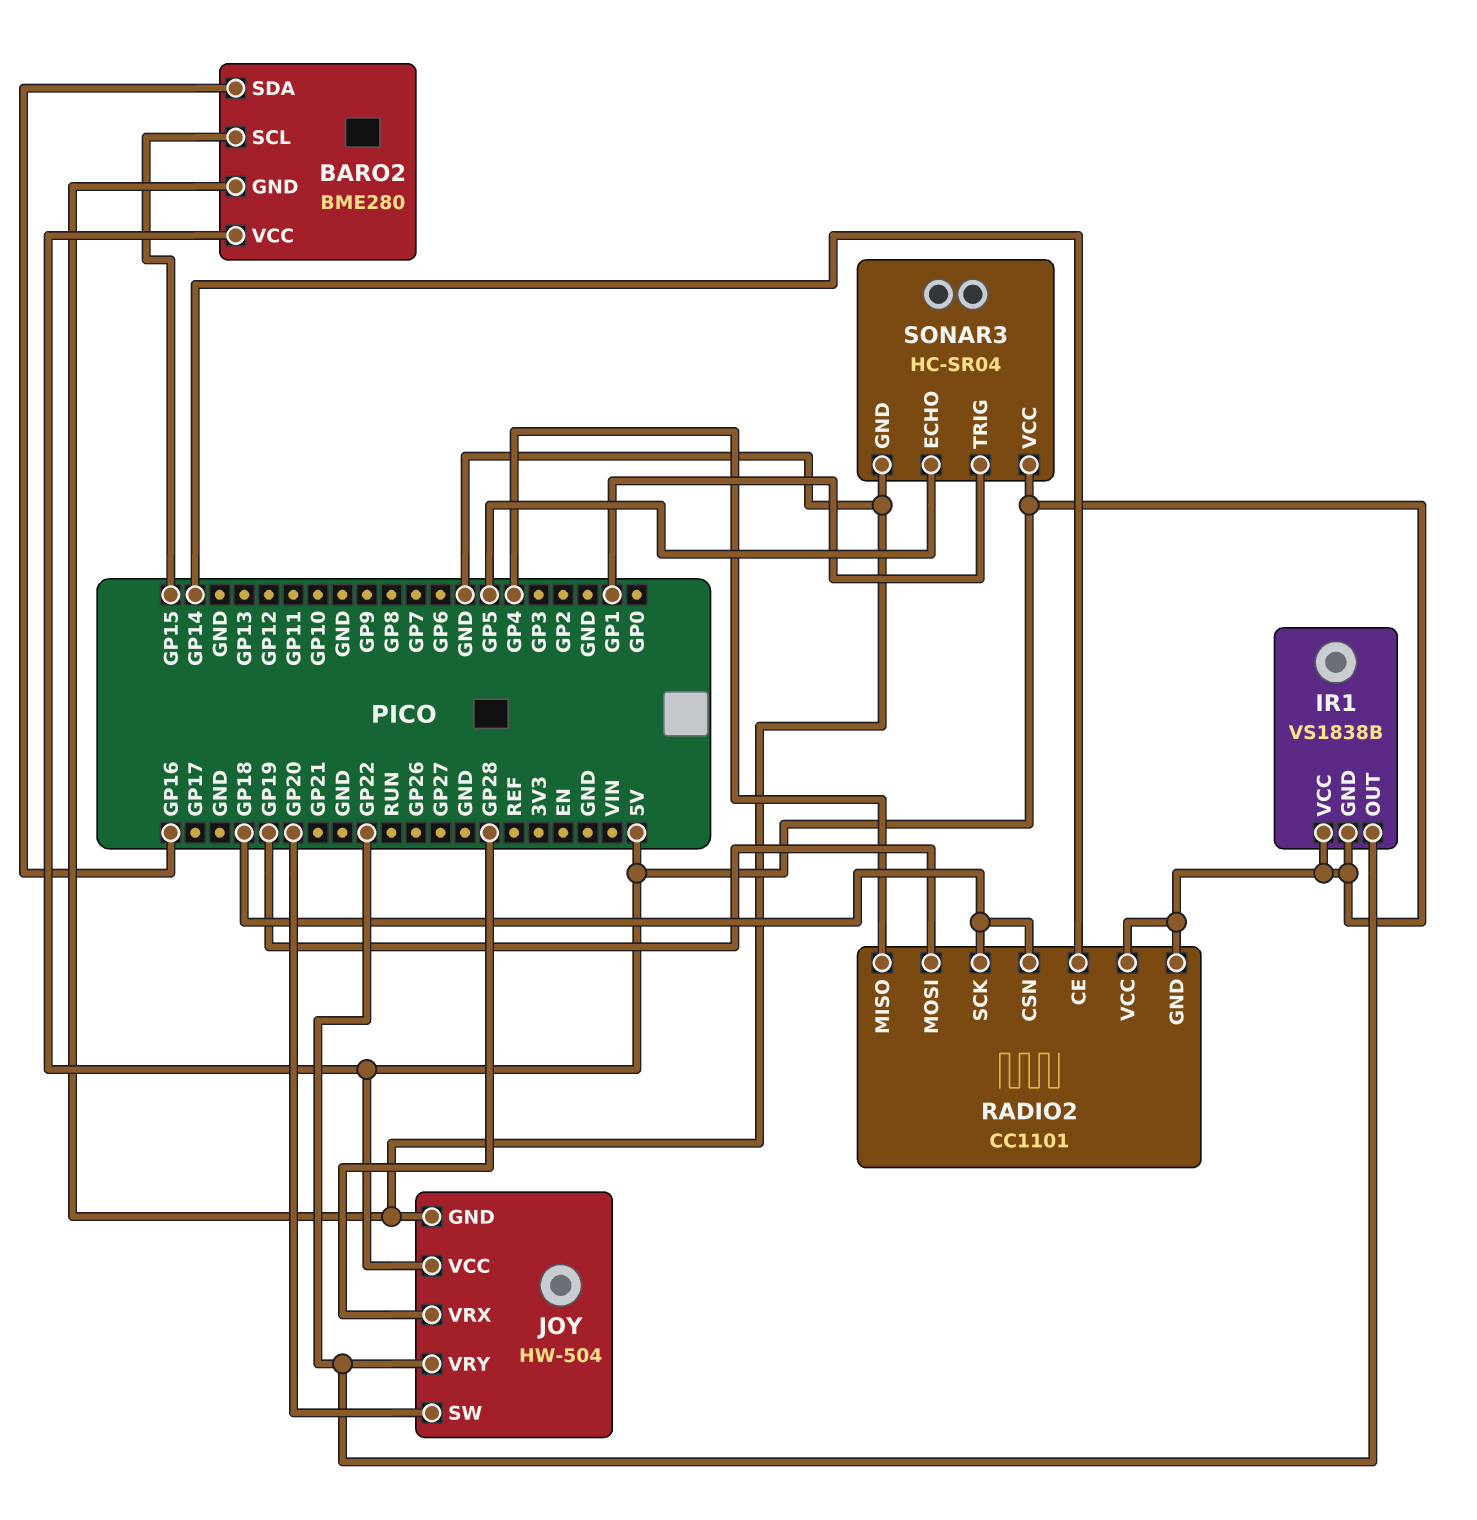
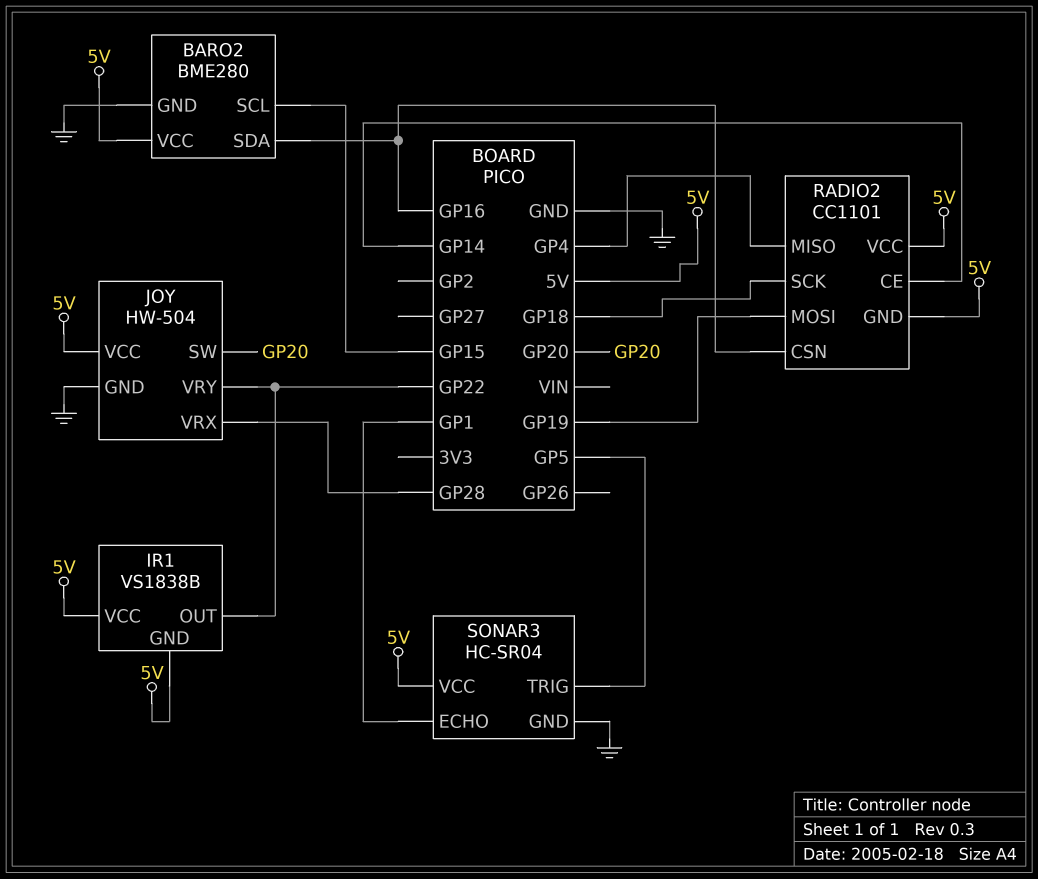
RADIO2 pin CSN: GP18 -> GP16
SONAR3 pin ECHO: GP5 -> GP1
SONAR3 pin TRIG: GP1 -> GP5

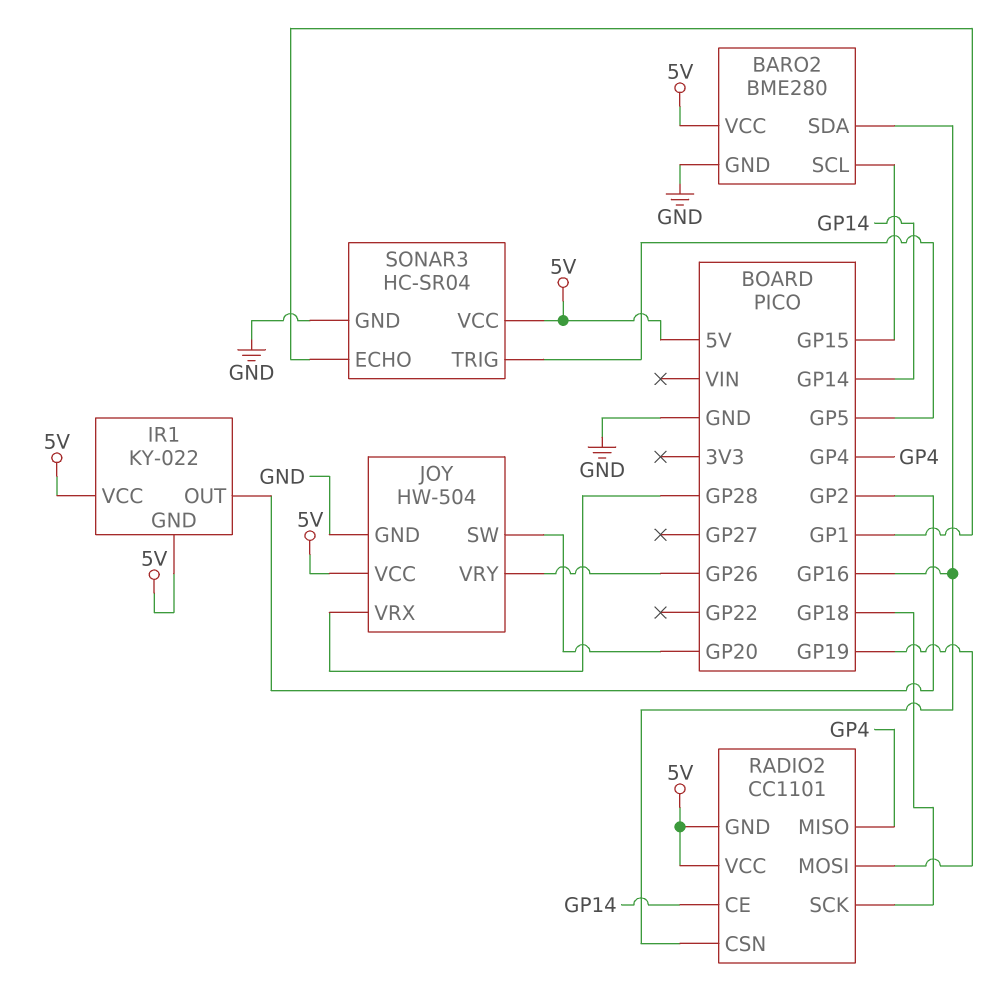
IR1: VS1838B -> KY-022
IR1 pin OUT: GP22 -> GP2
JOY pin VRY: GP22 -> GP26

